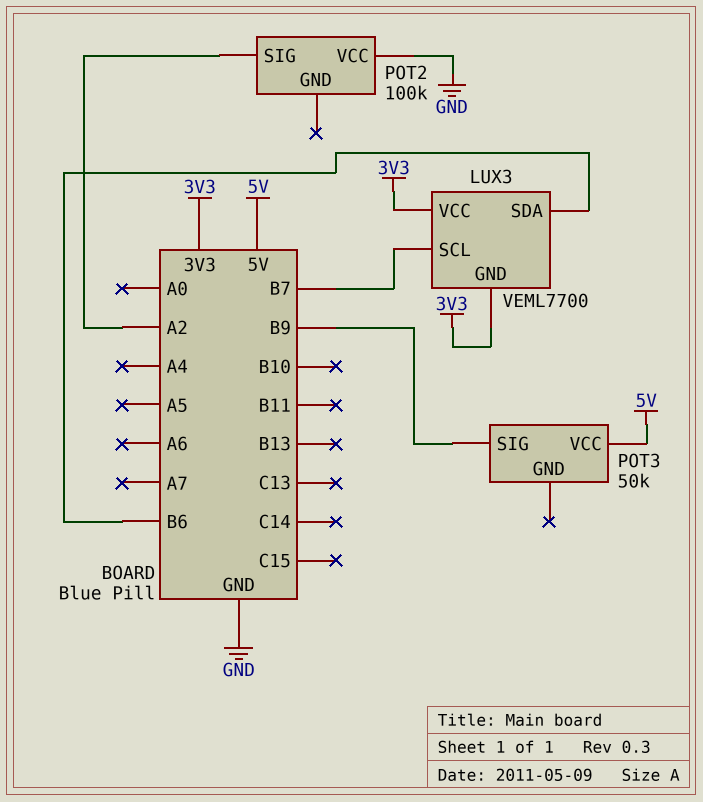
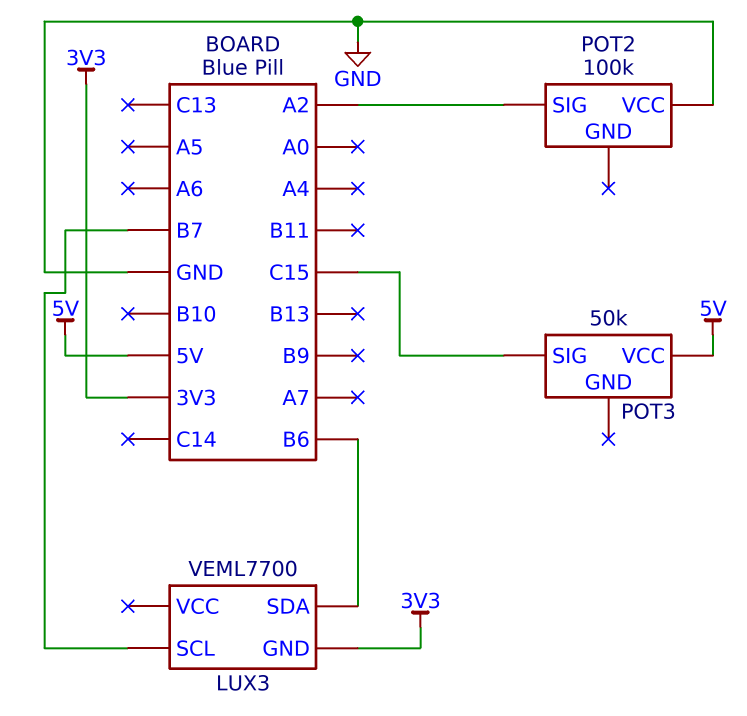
LUX3 pin VCC: 3V3 -> none
POT3 pin SIG: B9 -> C15

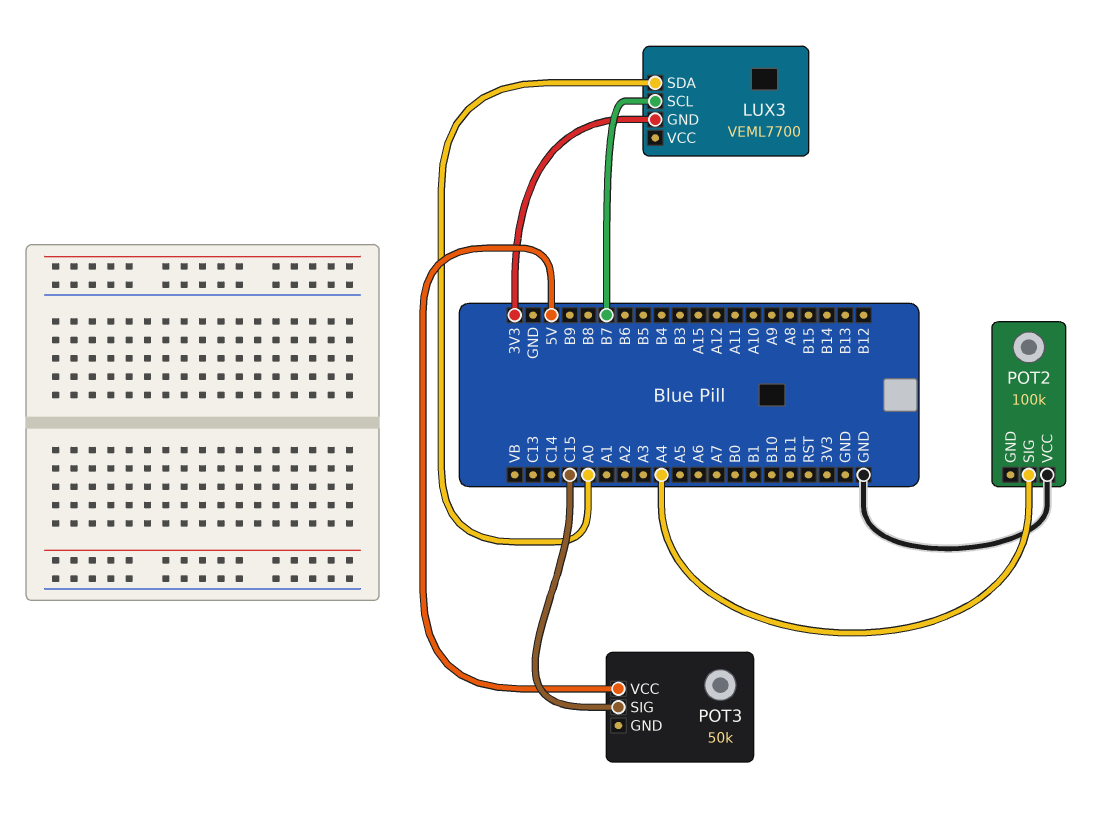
LUX3 pin SDA: B6 -> A0
POT2 pin SIG: A2 -> A4

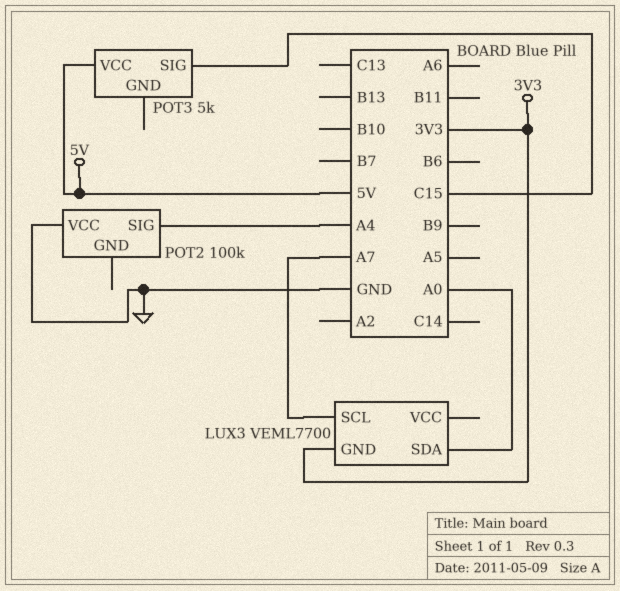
LUX3 pin SCL: B7 -> A7
POT3: 50k -> 5k

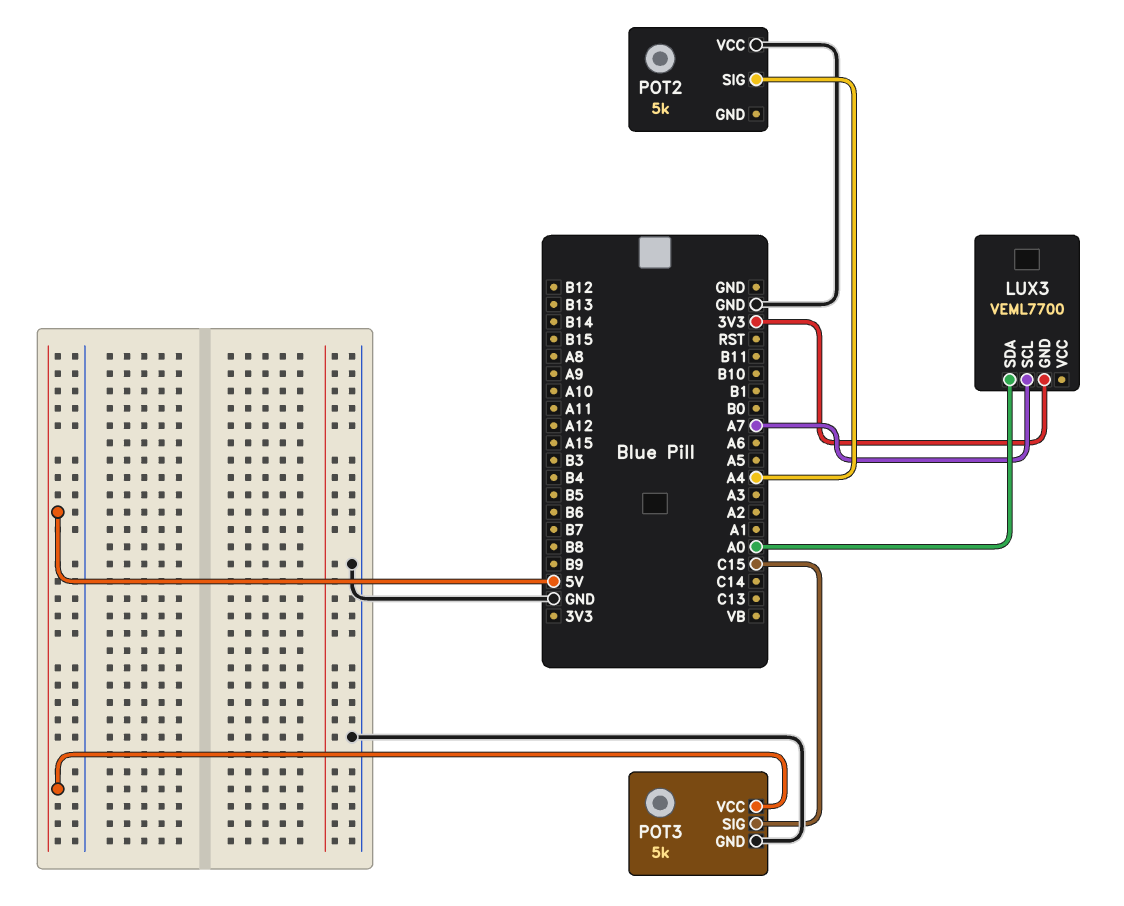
POT2: 100k -> 5k
POT3 pin GND: none -> GND

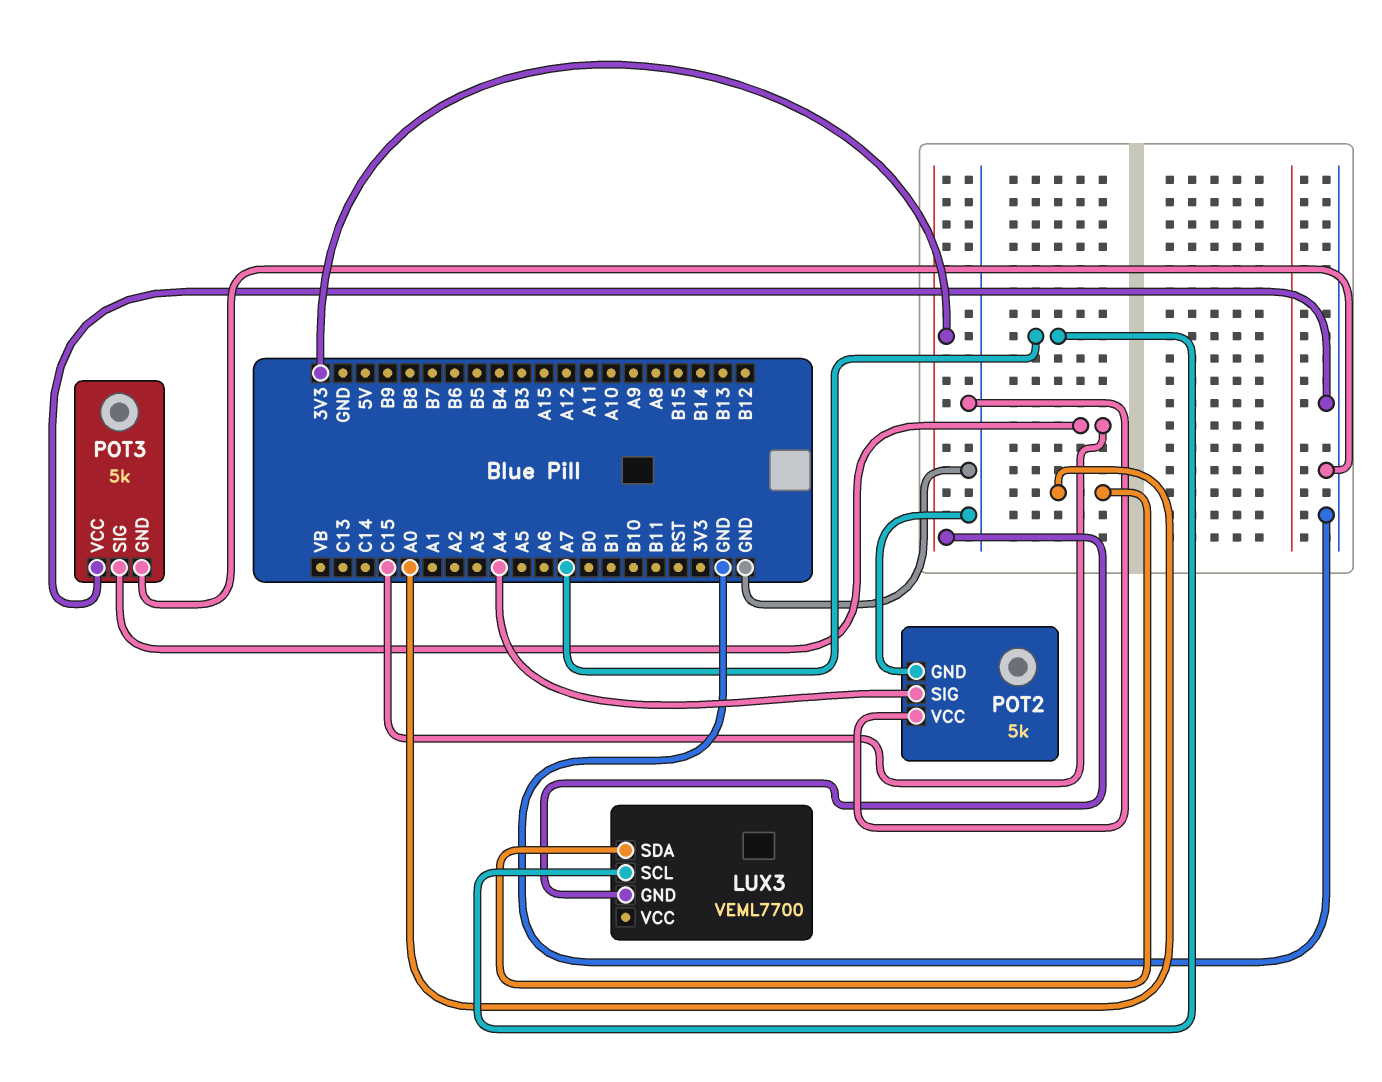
POT2 pin GND: none -> GND
POT3 pin VCC: 5V -> GND

